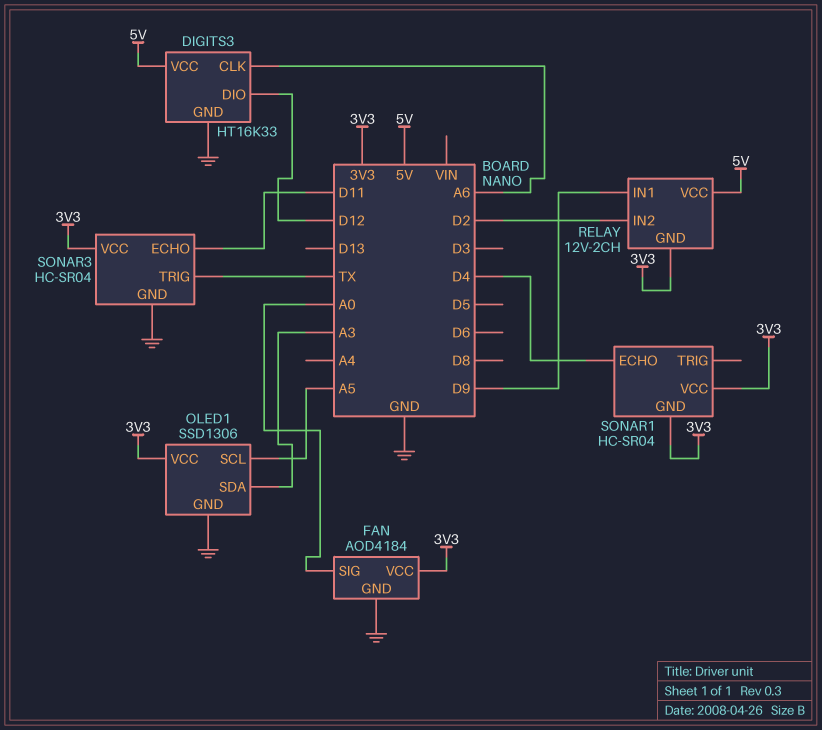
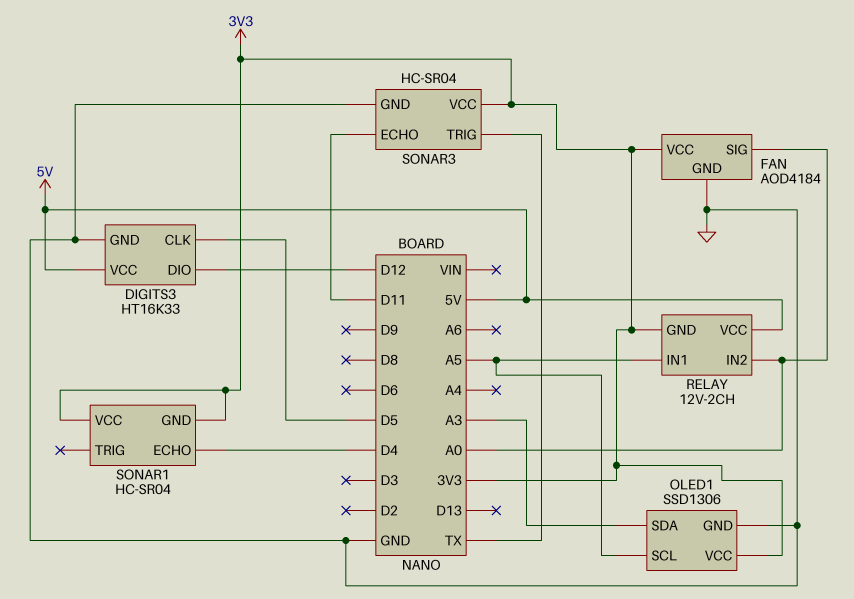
DIGITS3 pin CLK: A6 -> D5
RELAY pin IN1: D9 -> A5
RELAY pin IN2: D2 -> A0

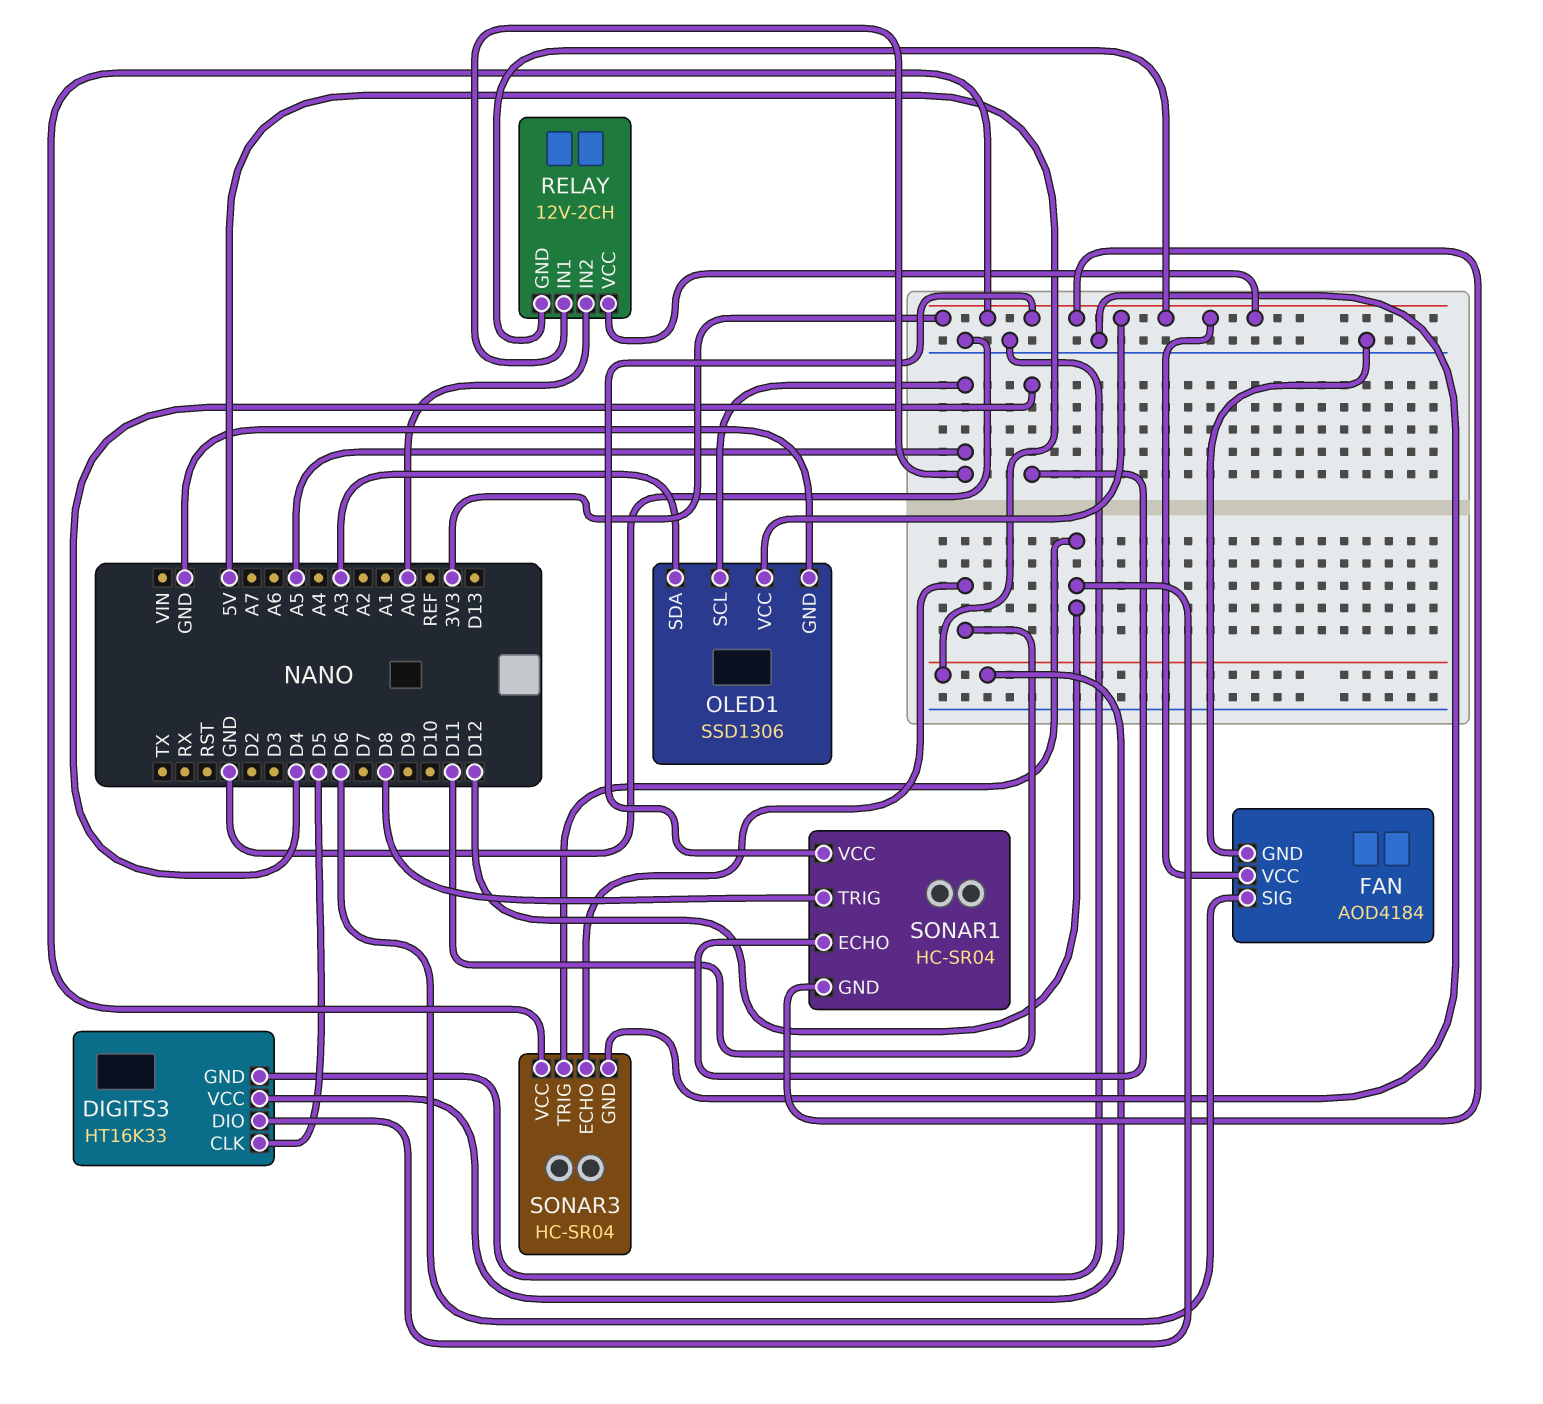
FAN pin SIG: A0 -> D6
RELAY pin VCC: 5V -> 3V3
SONAR1 pin TRIG: none -> D8
SONAR3 pin TRIG: TX -> D12

